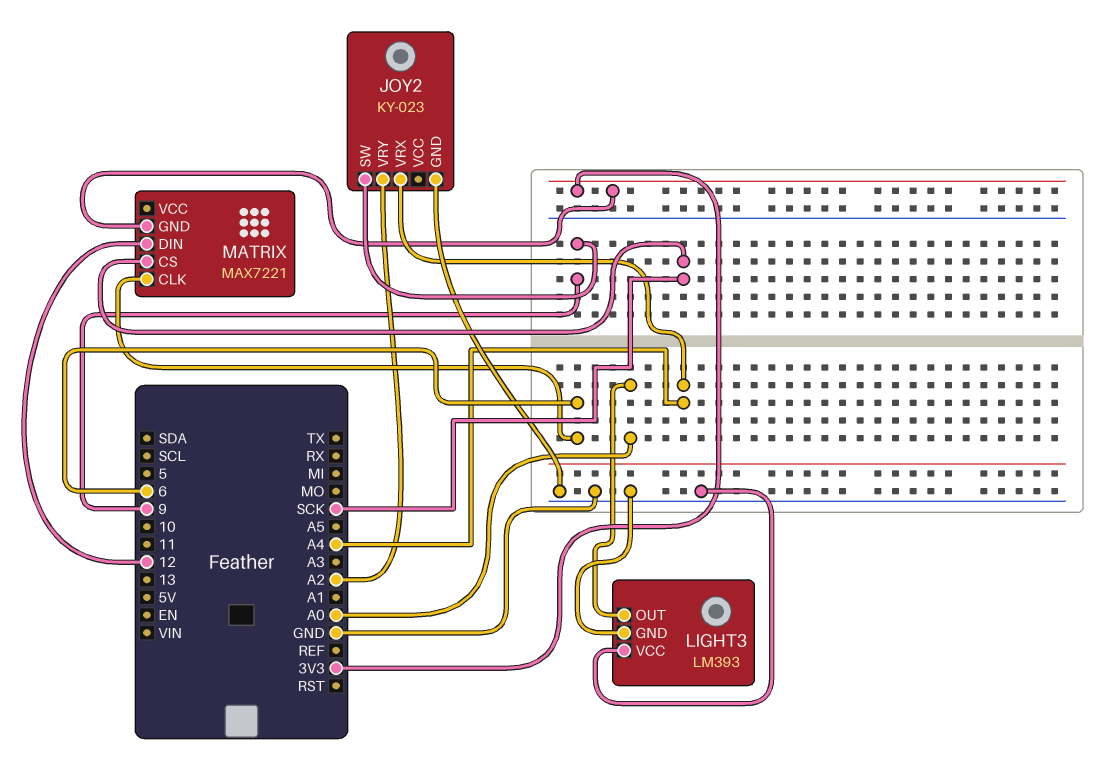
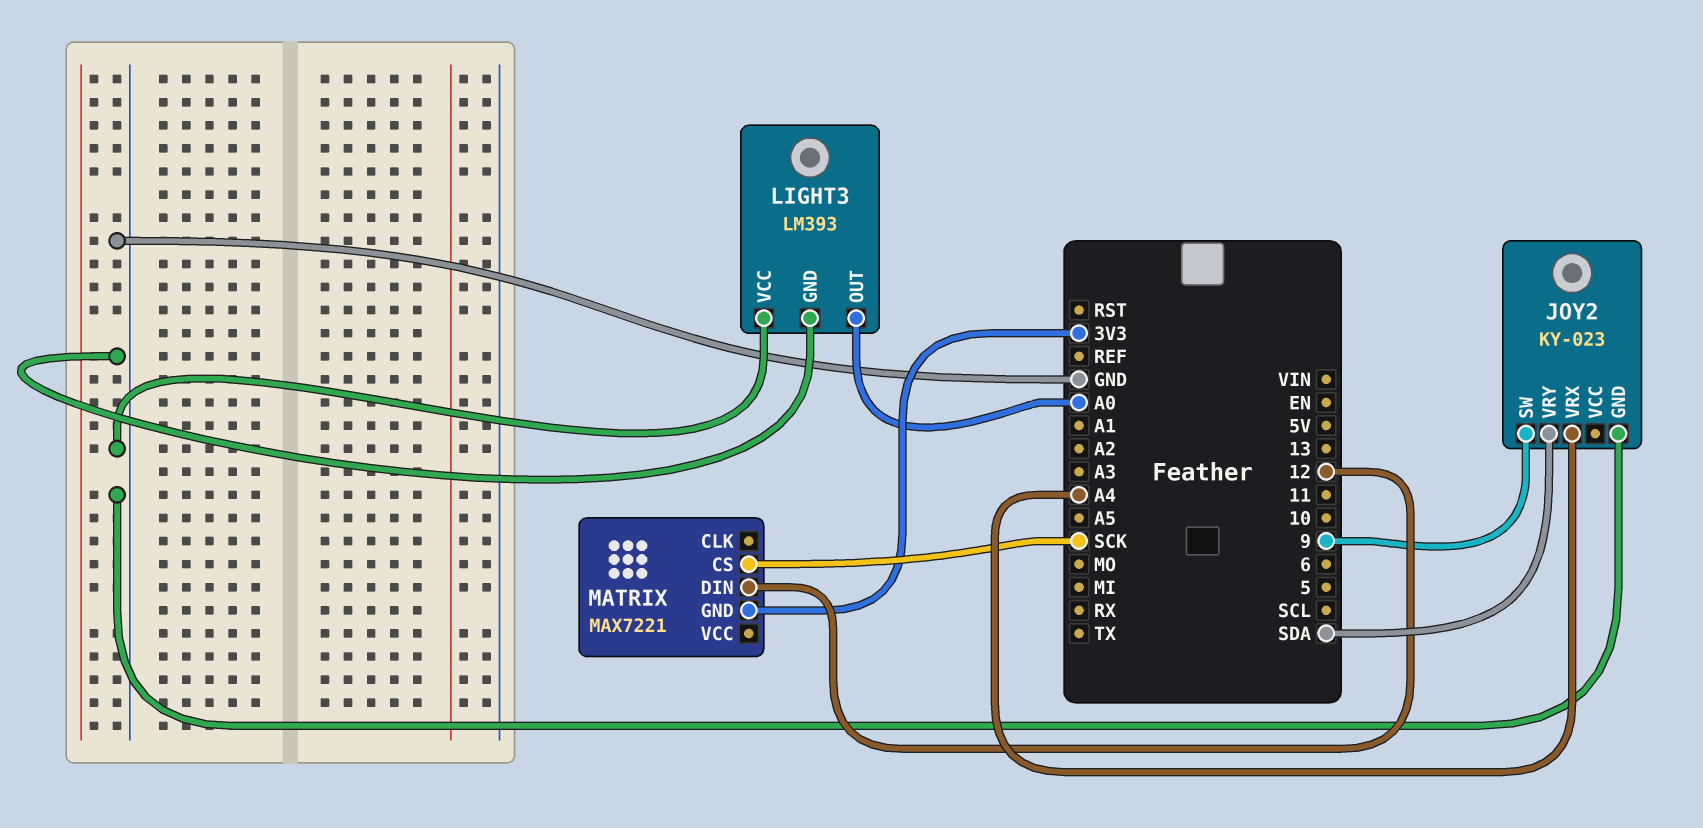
JOY2 pin VRY: A2 -> SDA
MATRIX pin CLK: 6 -> none

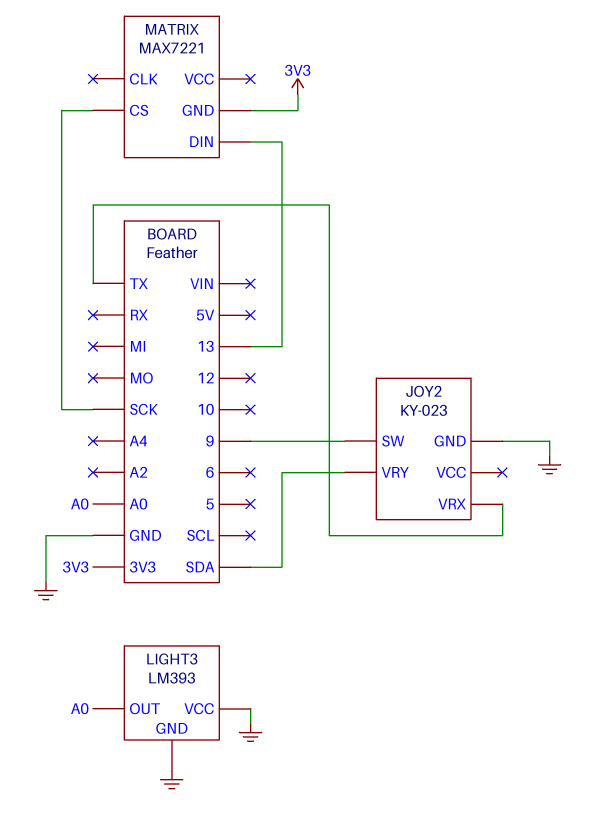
JOY2 pin VRX: A4 -> TX
MATRIX pin DIN: 12 -> 13

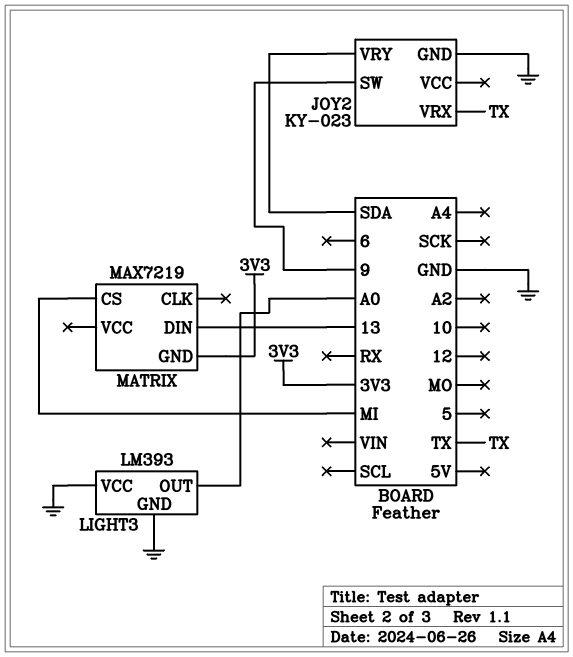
MATRIX: MAX7221 -> MAX7219
MATRIX pin CS: SCK -> MI

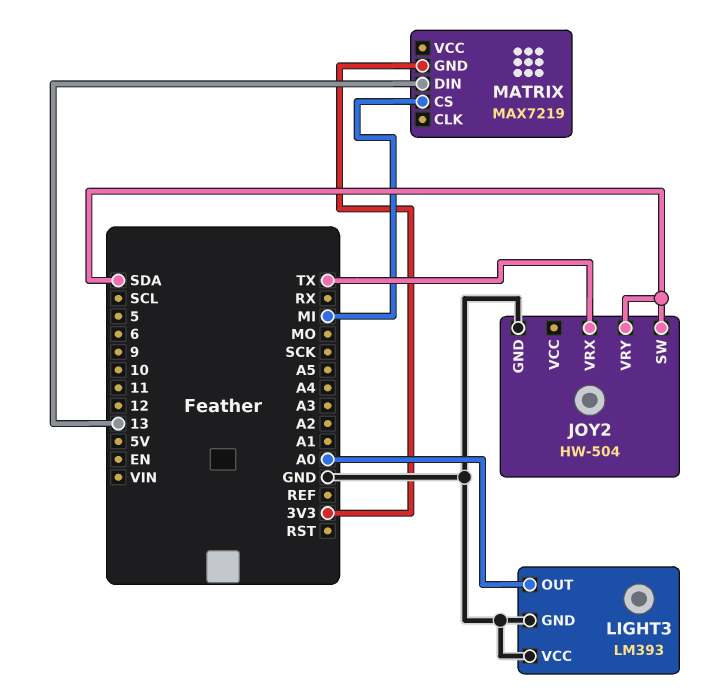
JOY2: KY-023 -> HW-504
JOY2 pin SW: 9 -> SDA

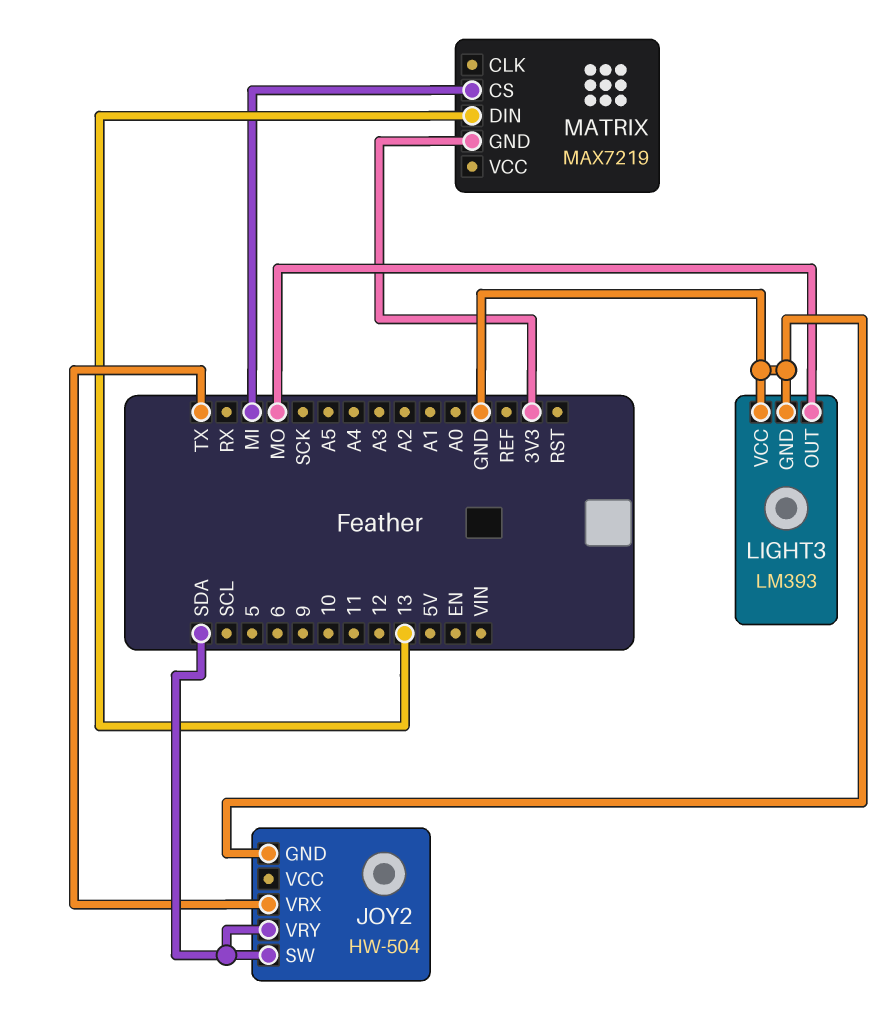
LIGHT3 pin OUT: A0 -> MO

